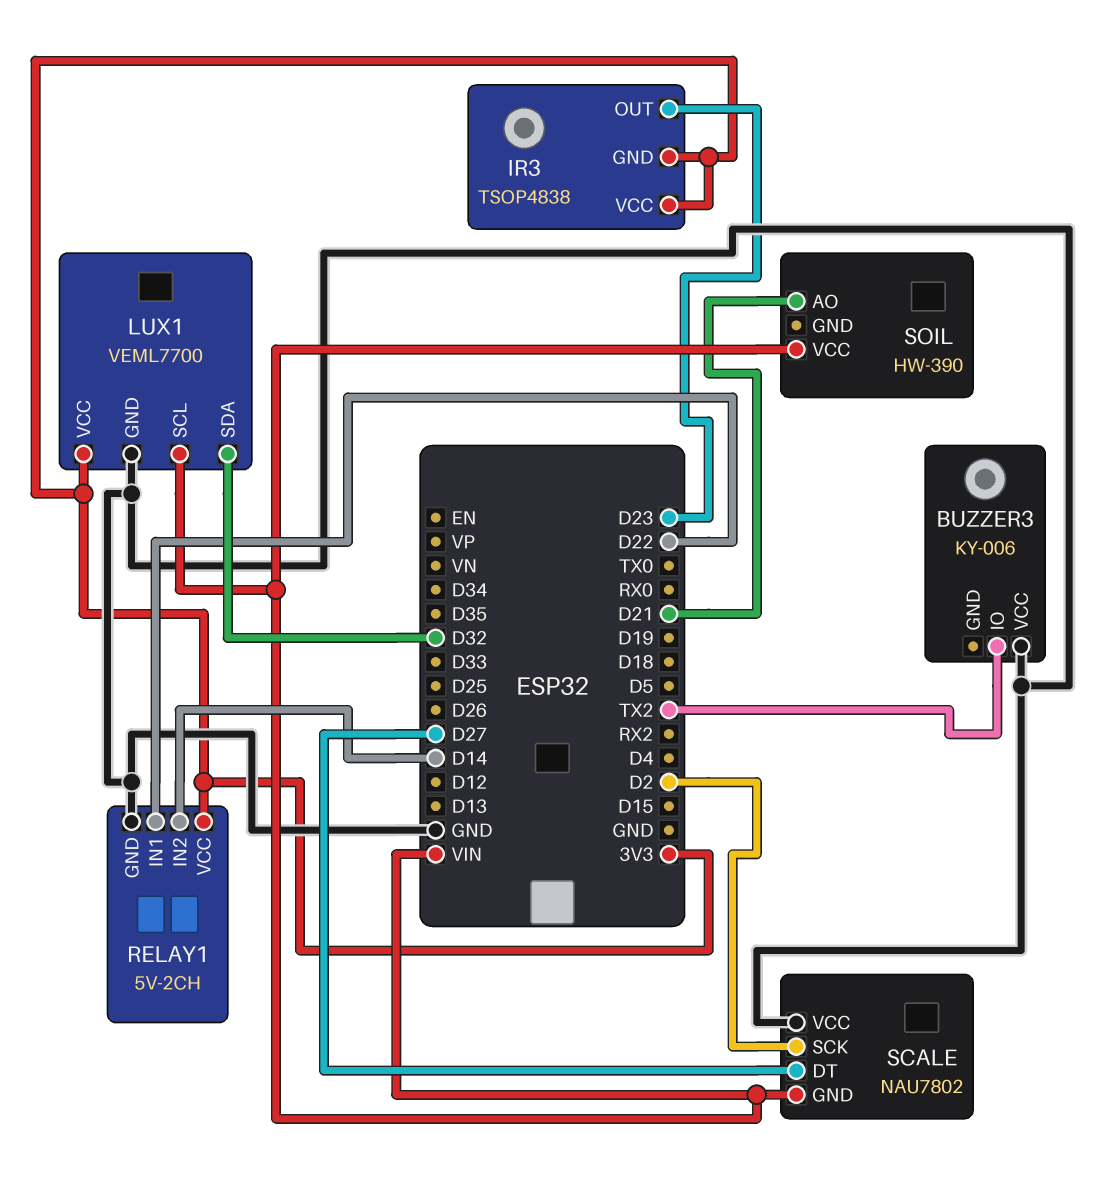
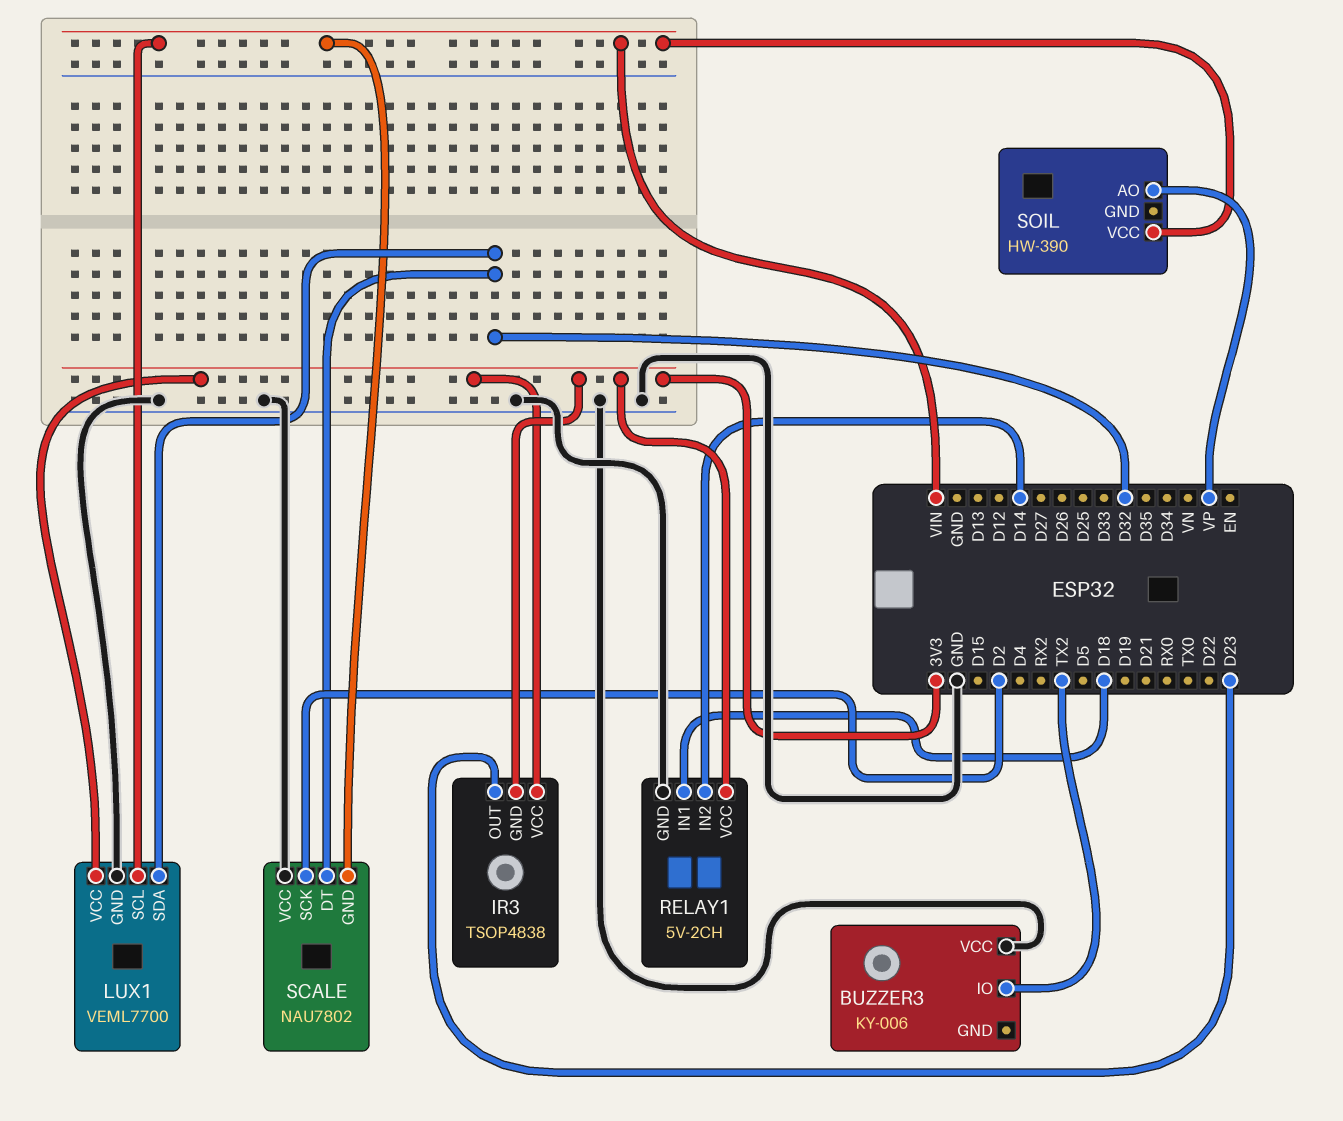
RELAY1 pin IN1: D22 -> D18
SCALE pin DT: D27 -> D32
SOIL pin AO: D21 -> VP

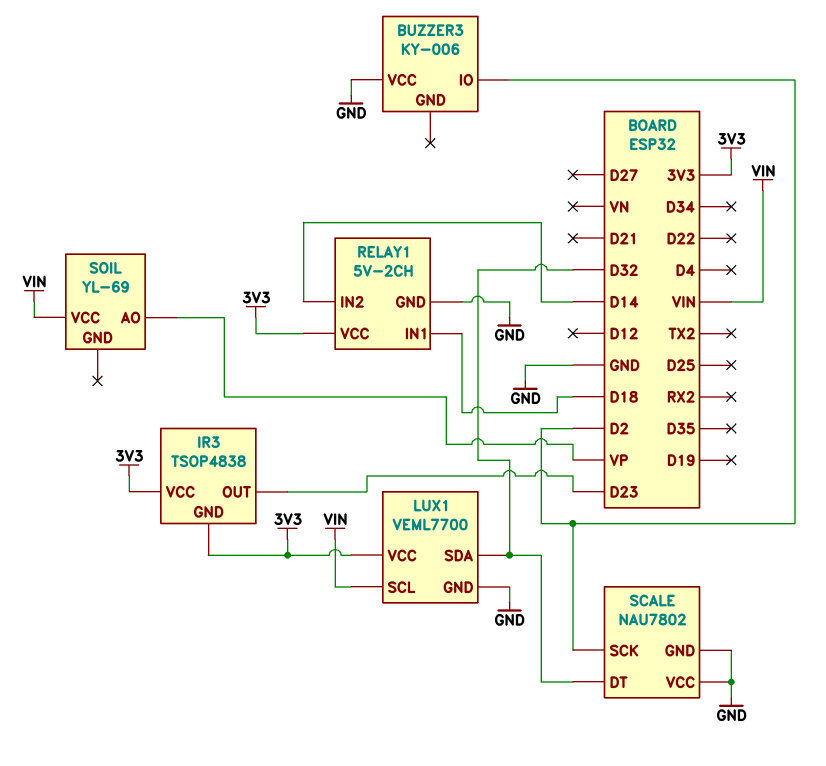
BUZZER3 pin IO: TX2 -> D2
SCALE pin GND: VIN -> GND
SOIL: HW-390 -> YL-69

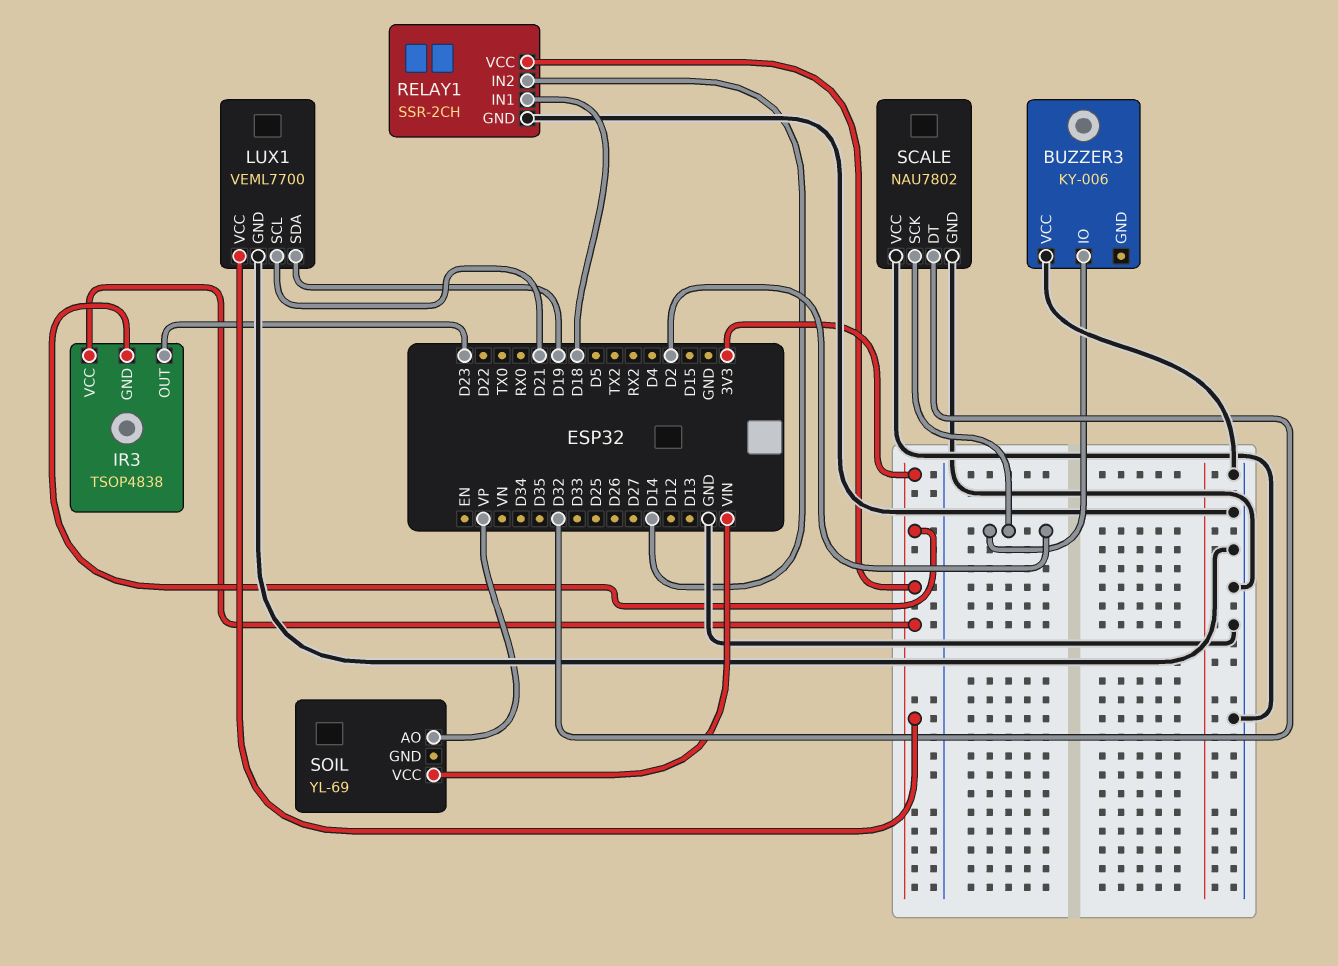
LUX1 pin SCL: VIN -> D21
LUX1 pin SDA: D32 -> D19
RELAY1: 5V-2CH -> SSR-2CH

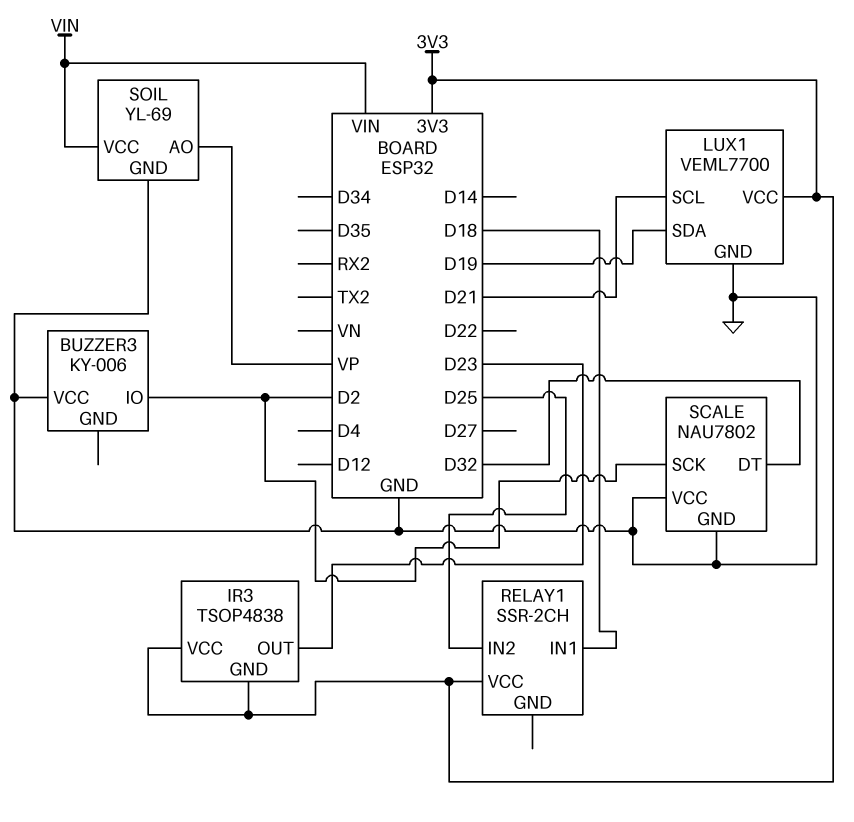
RELAY1 pin GND: GND -> none
RELAY1 pin IN2: D14 -> D25
SOIL pin GND: none -> GND

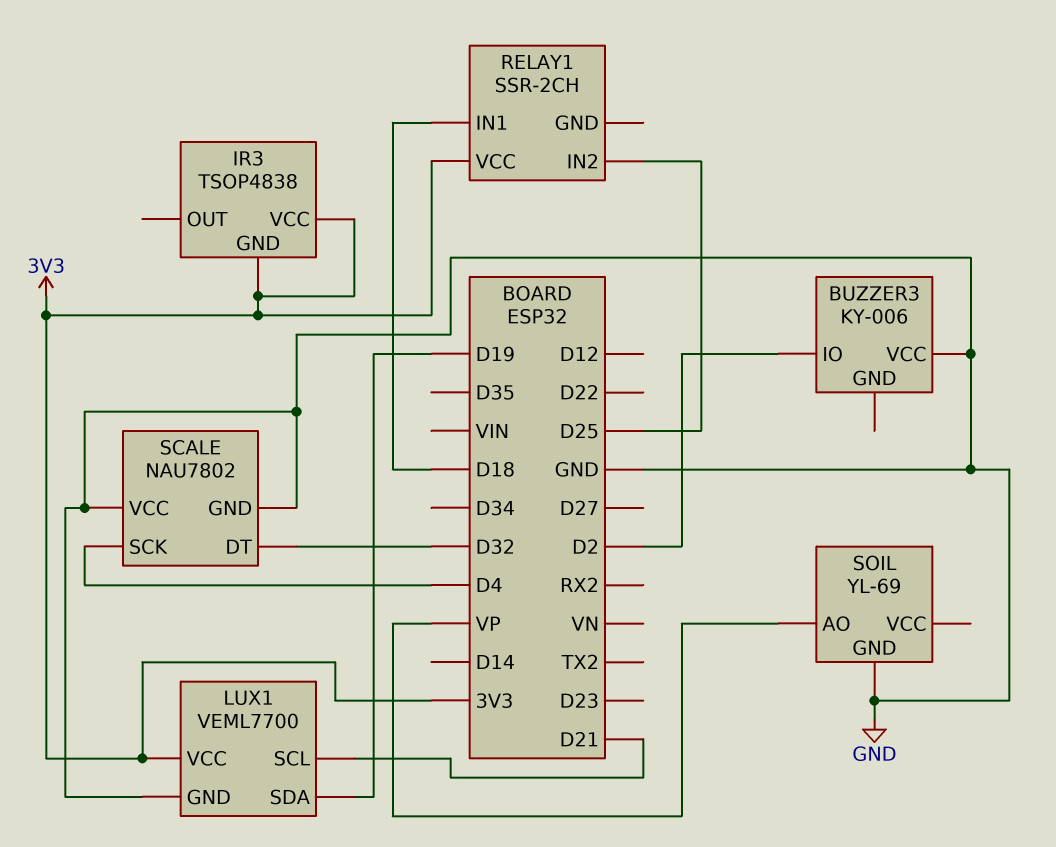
IR3 pin OUT: D23 -> none
SCALE pin SCK: D2 -> D4
SOIL pin VCC: VIN -> none

